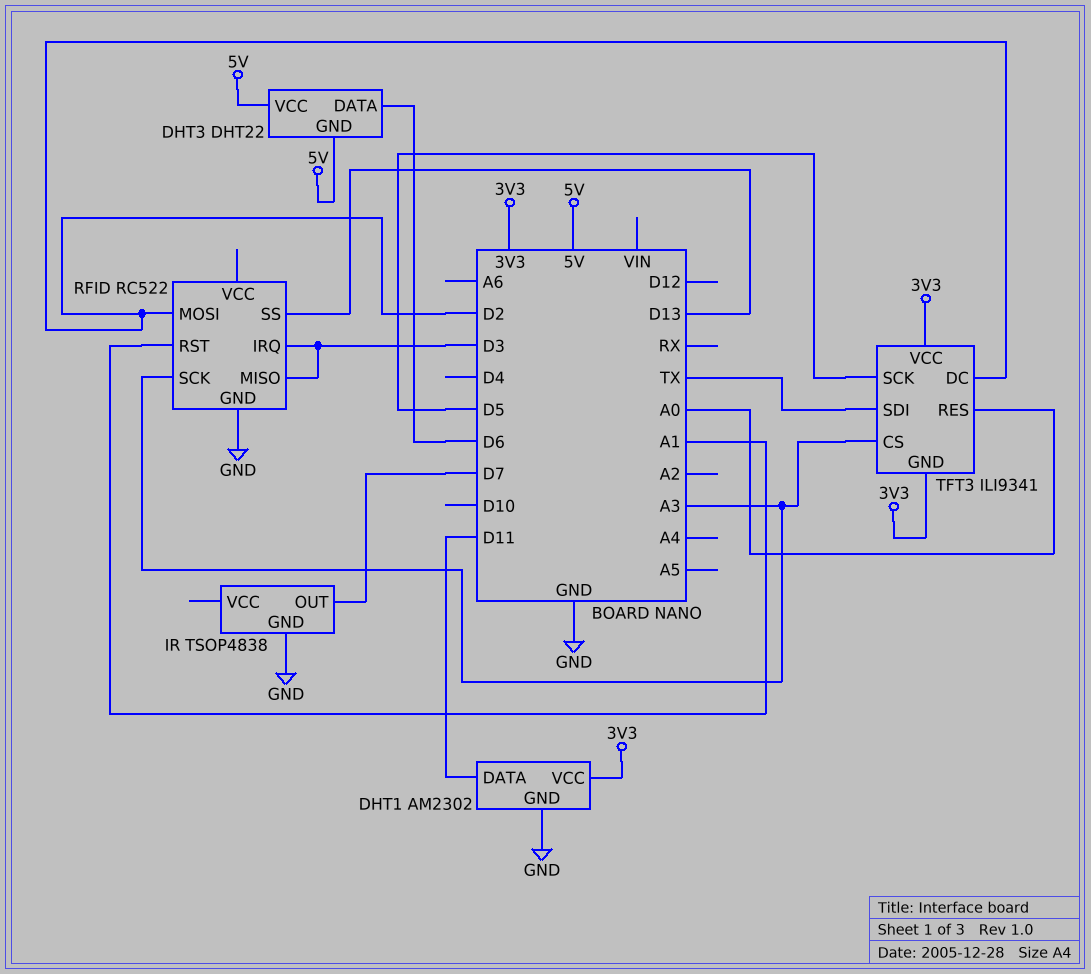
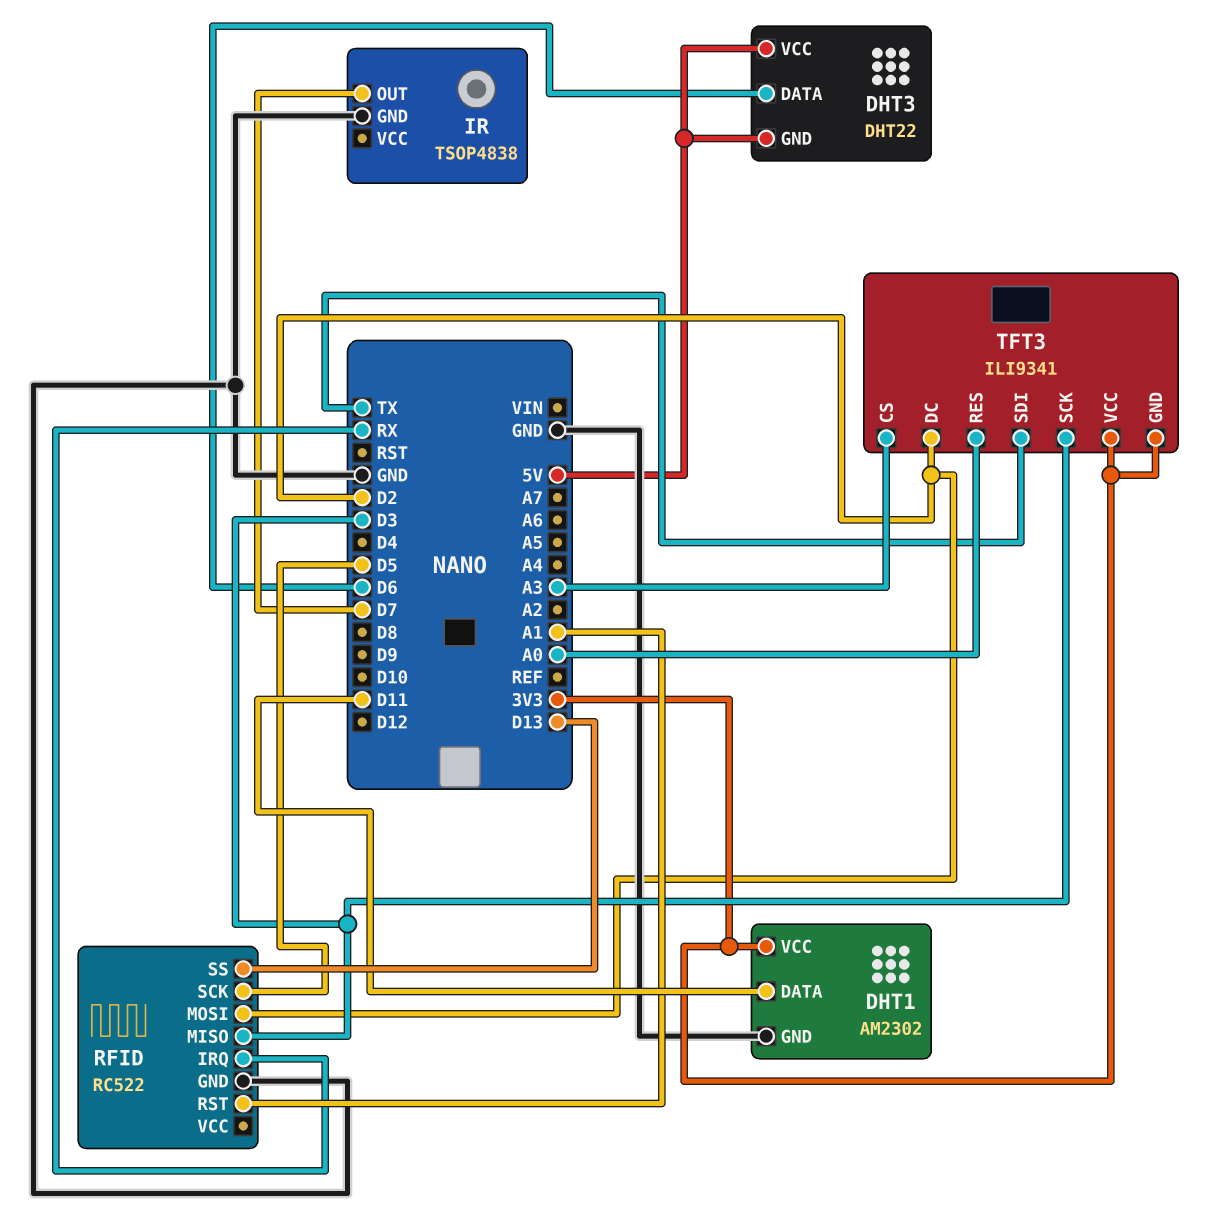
RFID pin IRQ: D3 -> RX
RFID pin SCK: A3 -> D5
TFT3 pin SCK: D5 -> D3

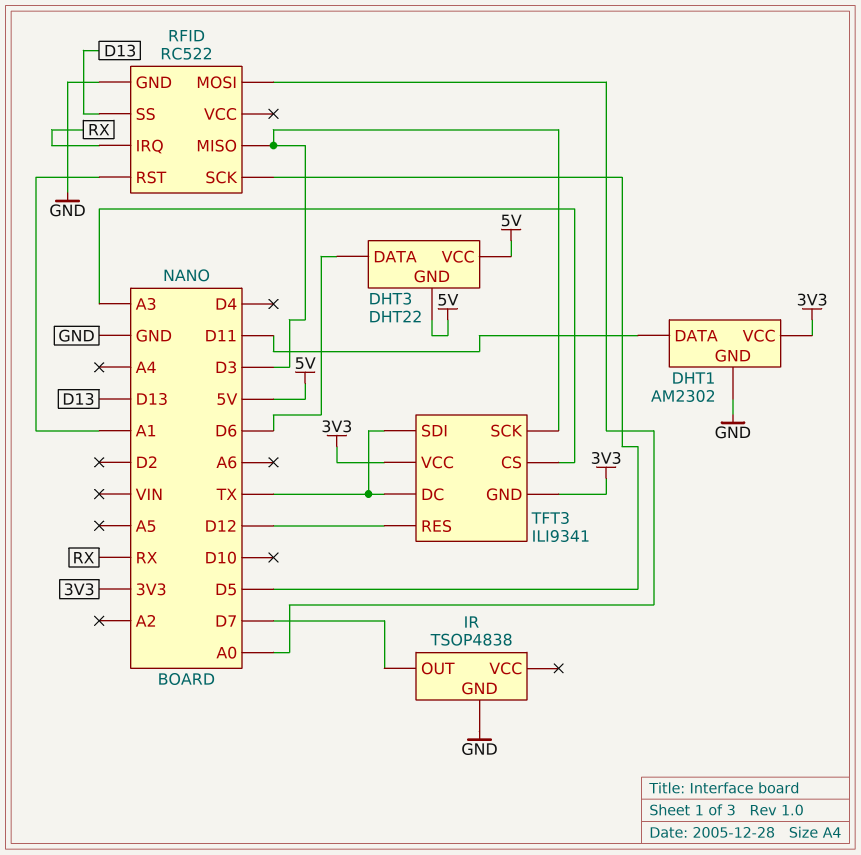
RFID pin MOSI: D2 -> A0
TFT3 pin DC: D2 -> TX
TFT3 pin RES: A0 -> D12

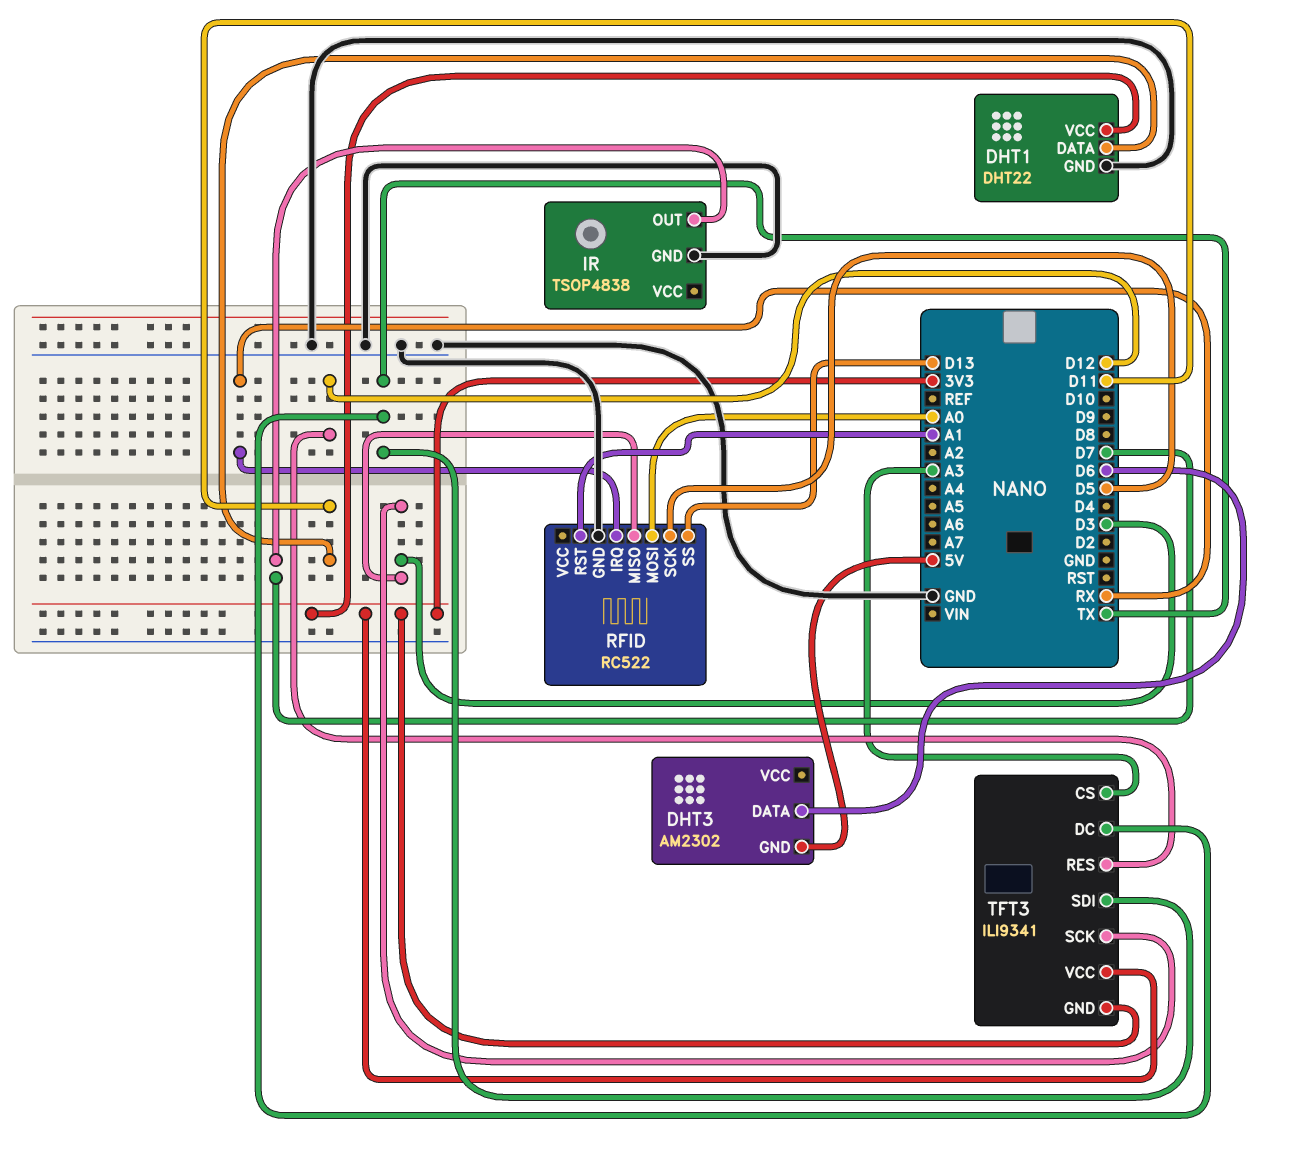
DHT1: AM2302 -> DHT22
DHT3: DHT22 -> AM2302
DHT3 pin VCC: 5V -> none

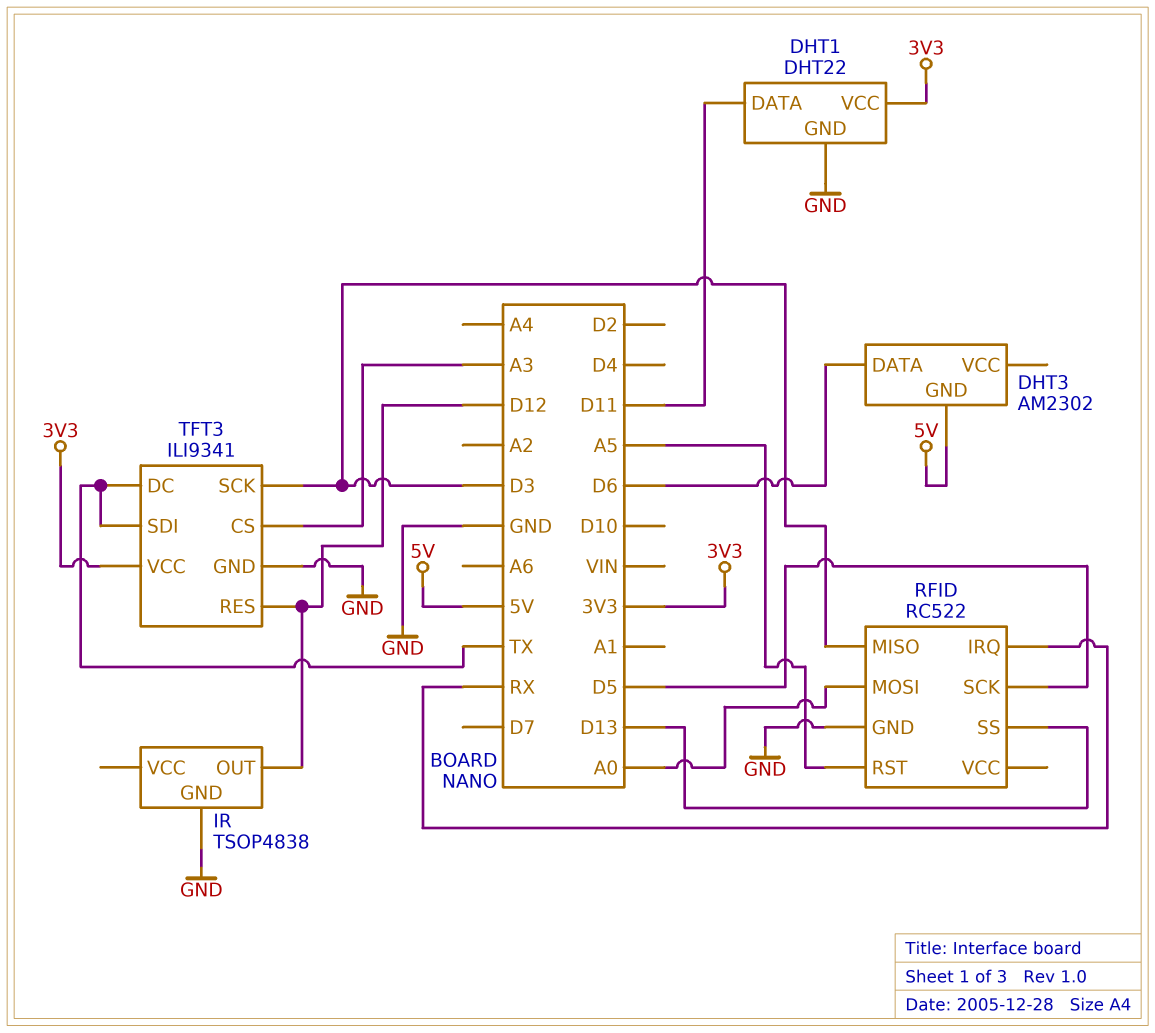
IR pin OUT: D7 -> D12
RFID pin RST: A1 -> A5
TFT3 pin GND: 3V3 -> GND

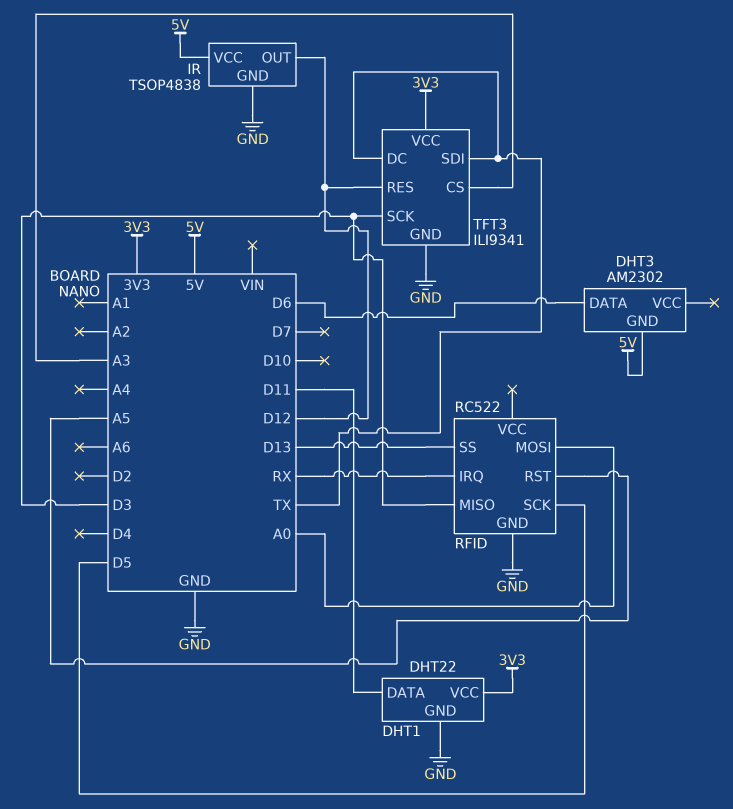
IR pin VCC: none -> 5V

